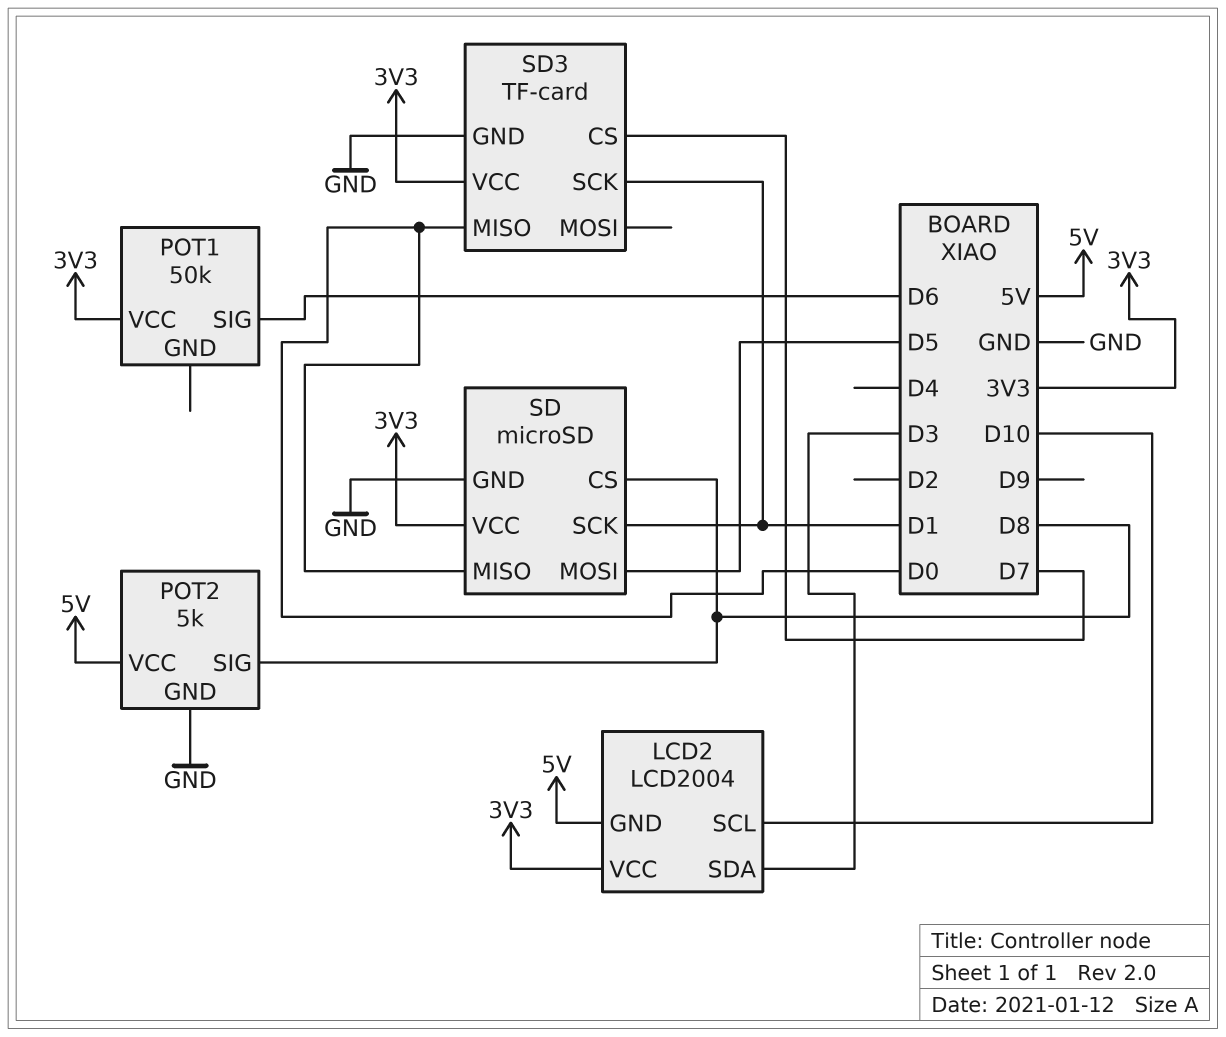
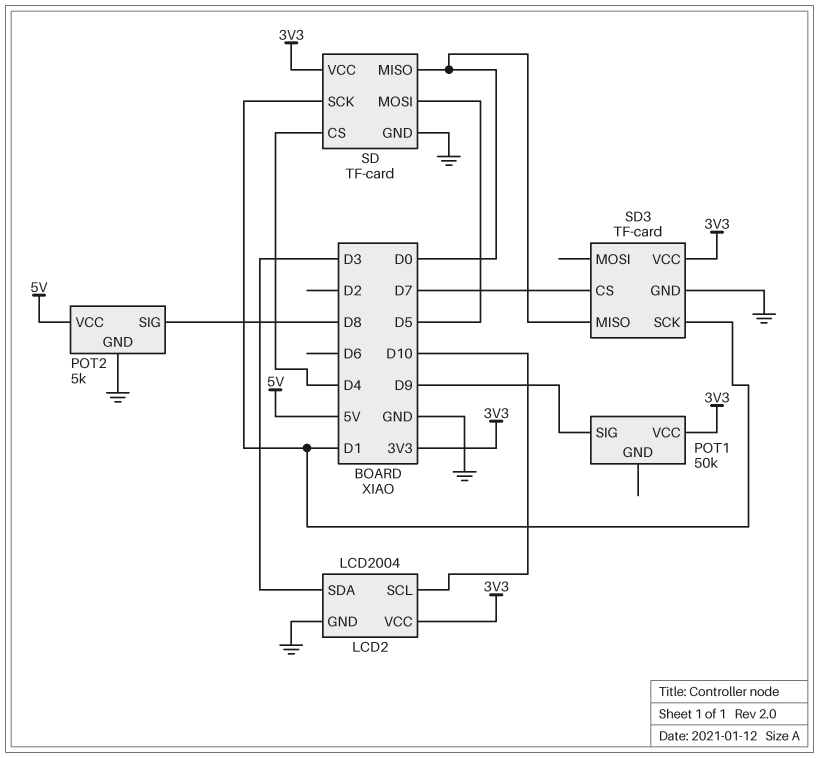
LCD2 pin GND: 5V -> GND
POT1 pin SIG: D6 -> D9
SD: microSD -> TF-card
SD pin CS: D8 -> D4

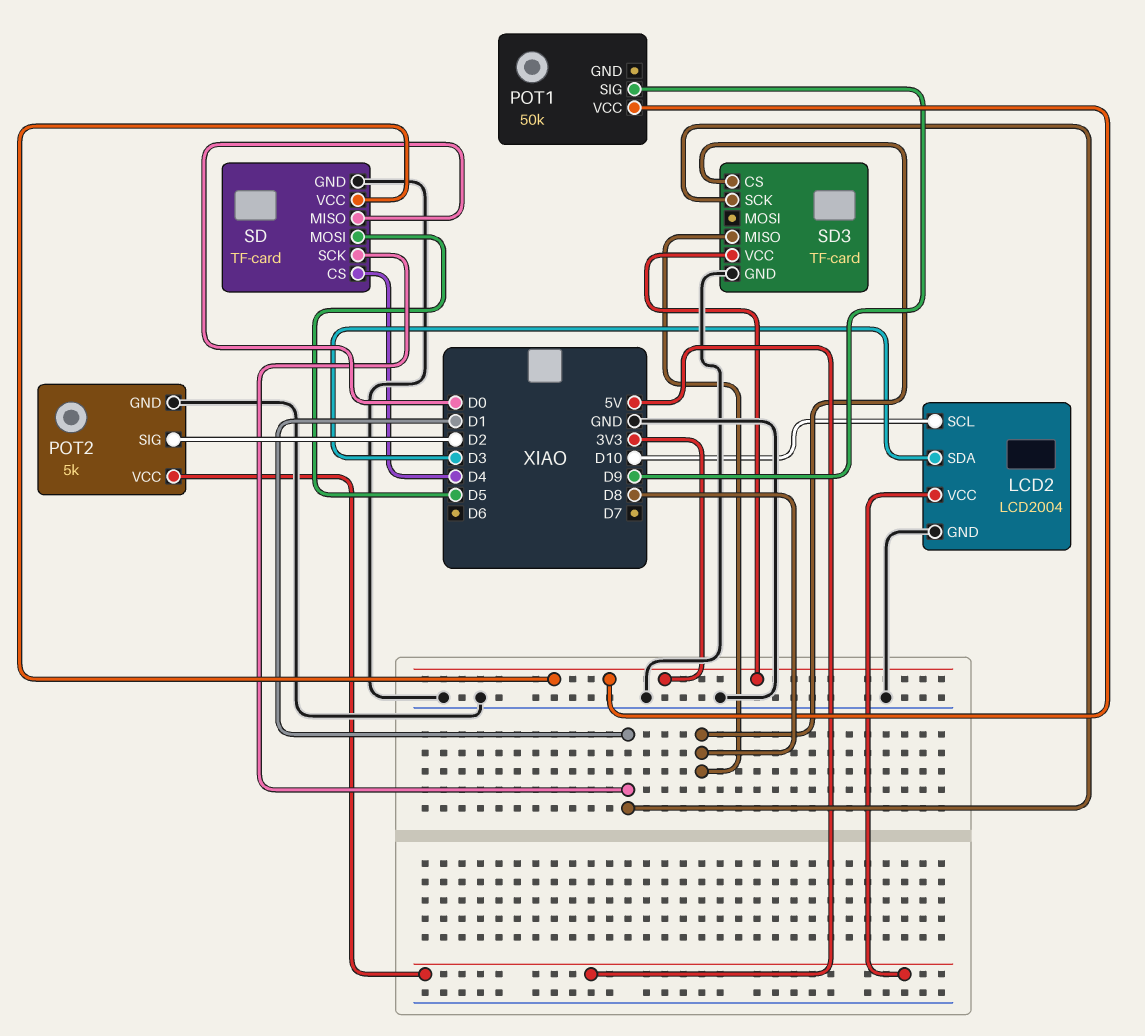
LCD2 pin VCC: 3V3 -> 5V
POT2 pin SIG: D8 -> D2
SD3 pin CS: D7 -> D8
SD3 pin MISO: D0 -> D8

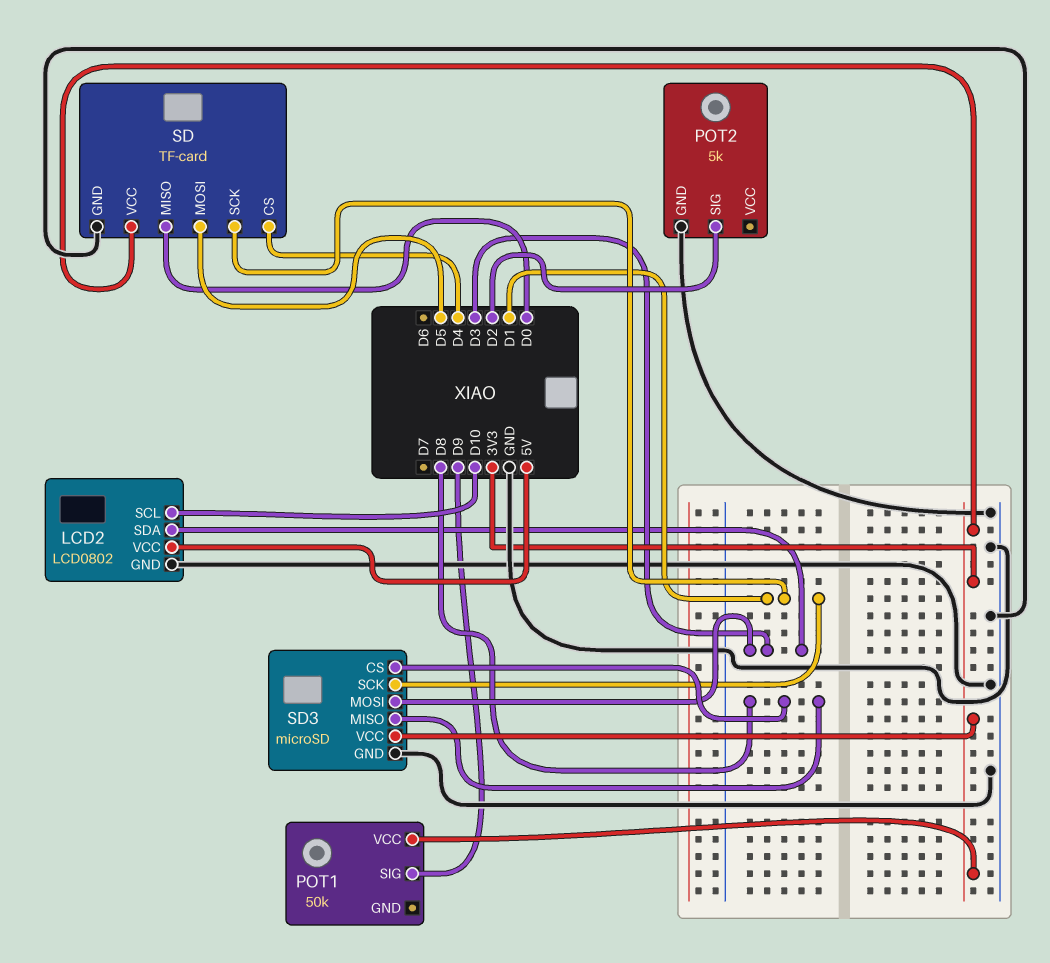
LCD2: LCD2004 -> LCD0802
POT2 pin VCC: 5V -> none
SD3: TF-card -> microSD
SD3 pin MOSI: none -> D3

